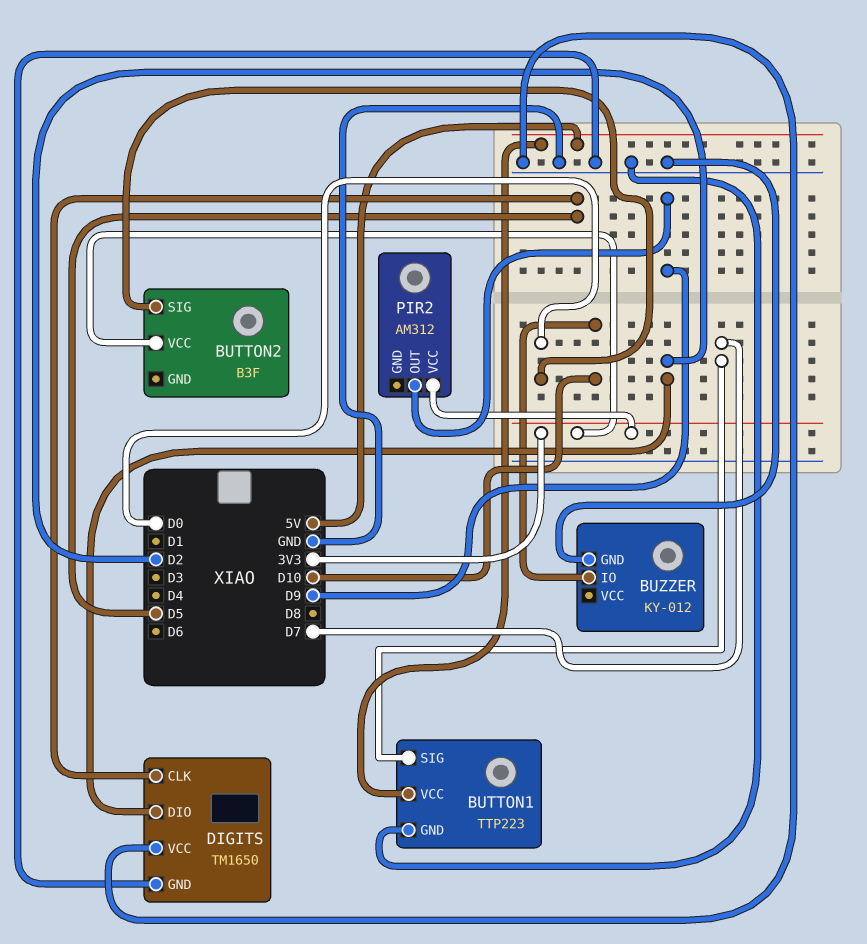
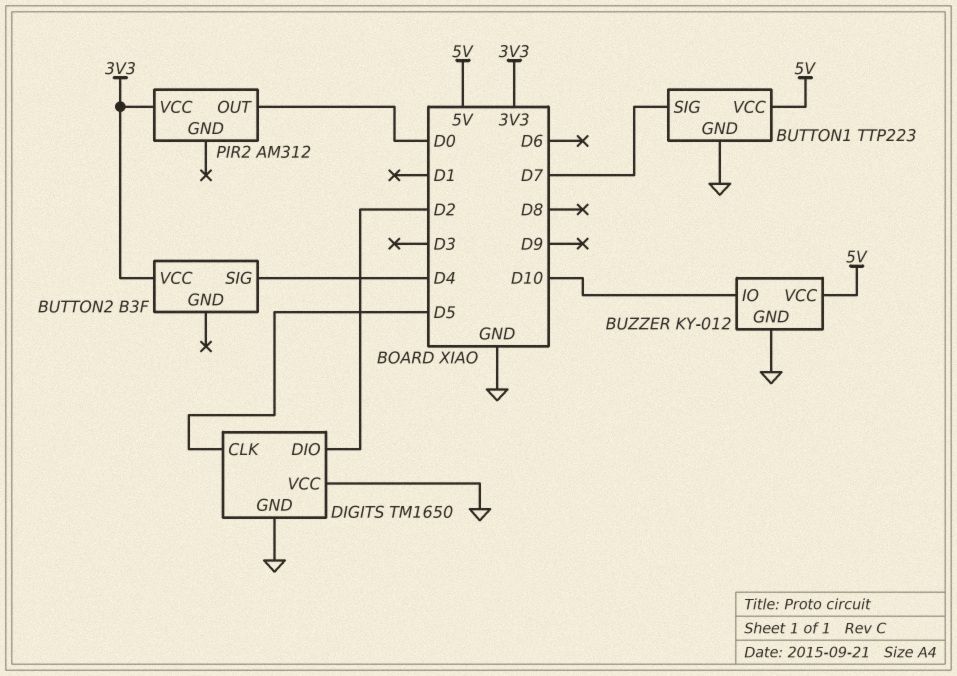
BUTTON2 pin SIG: D0 -> D4
BUZZER pin VCC: none -> 5V
PIR2 pin OUT: D9 -> D0

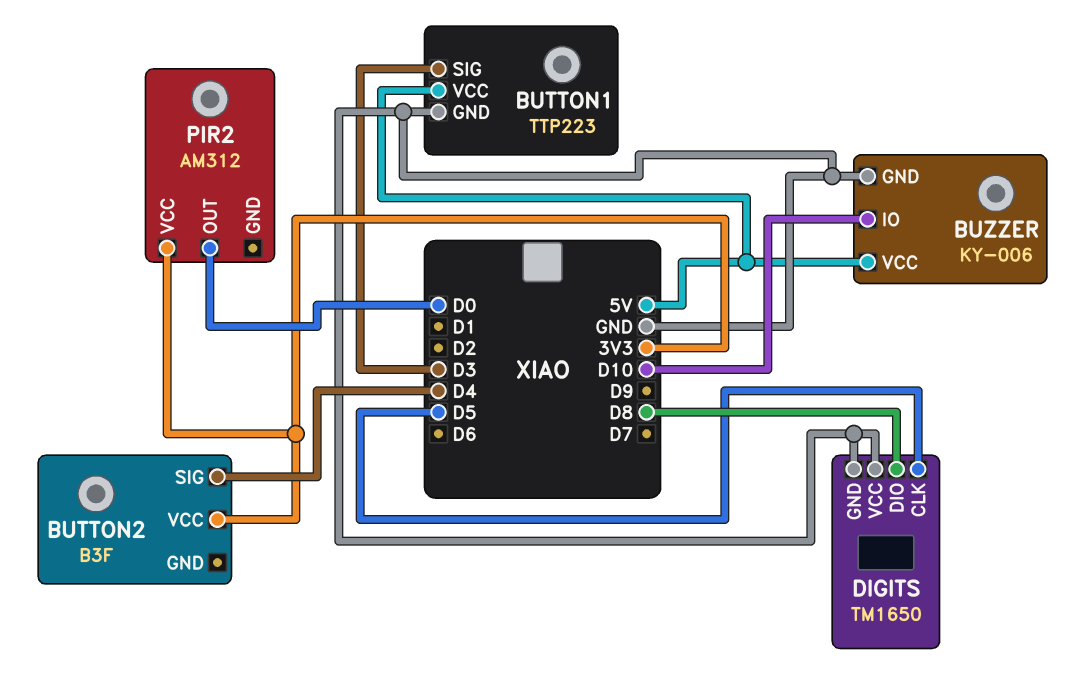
BUTTON1 pin SIG: D7 -> D3
BUZZER: KY-012 -> KY-006
DIGITS pin DIO: D2 -> D8

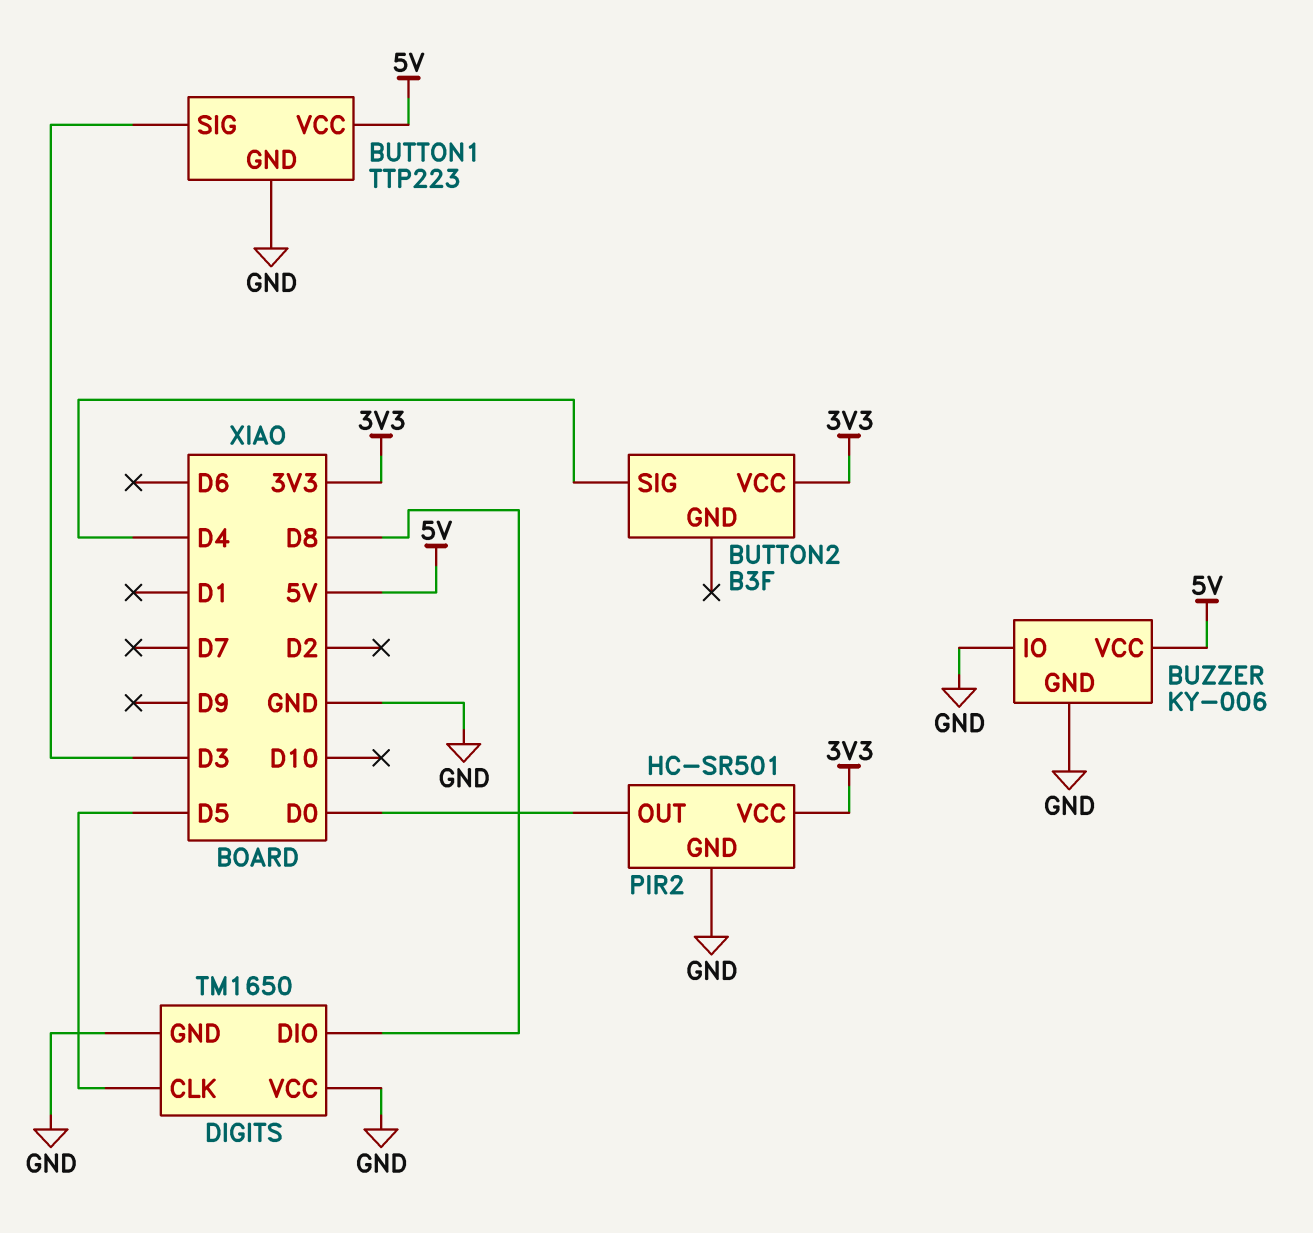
BUZZER pin IO: D10 -> GND
PIR2: AM312 -> HC-SR501
PIR2 pin GND: none -> GND

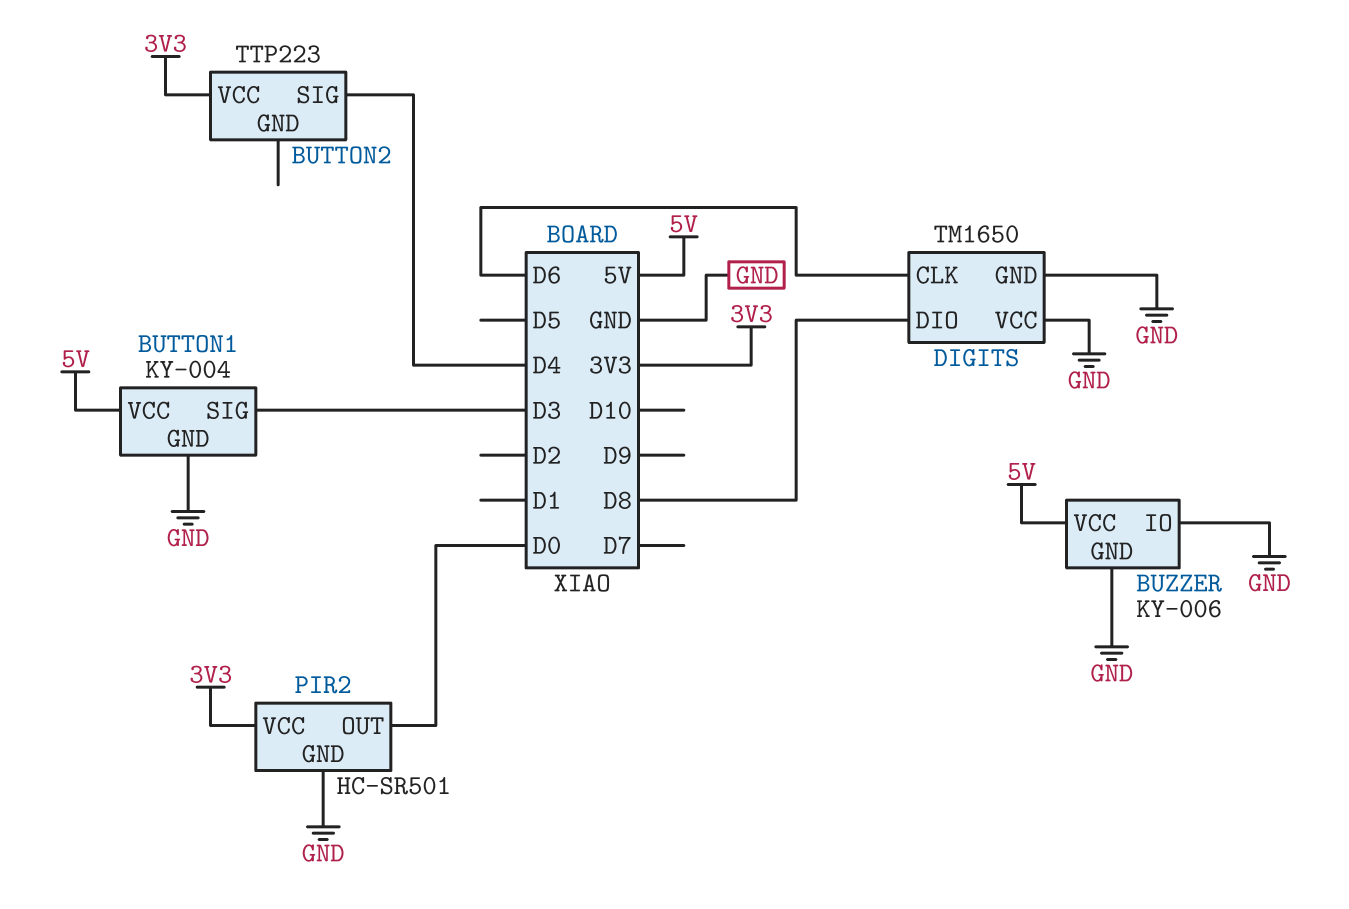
BUTTON1: TTP223 -> KY-004
BUTTON2: B3F -> TTP223
DIGITS pin CLK: D5 -> D6

